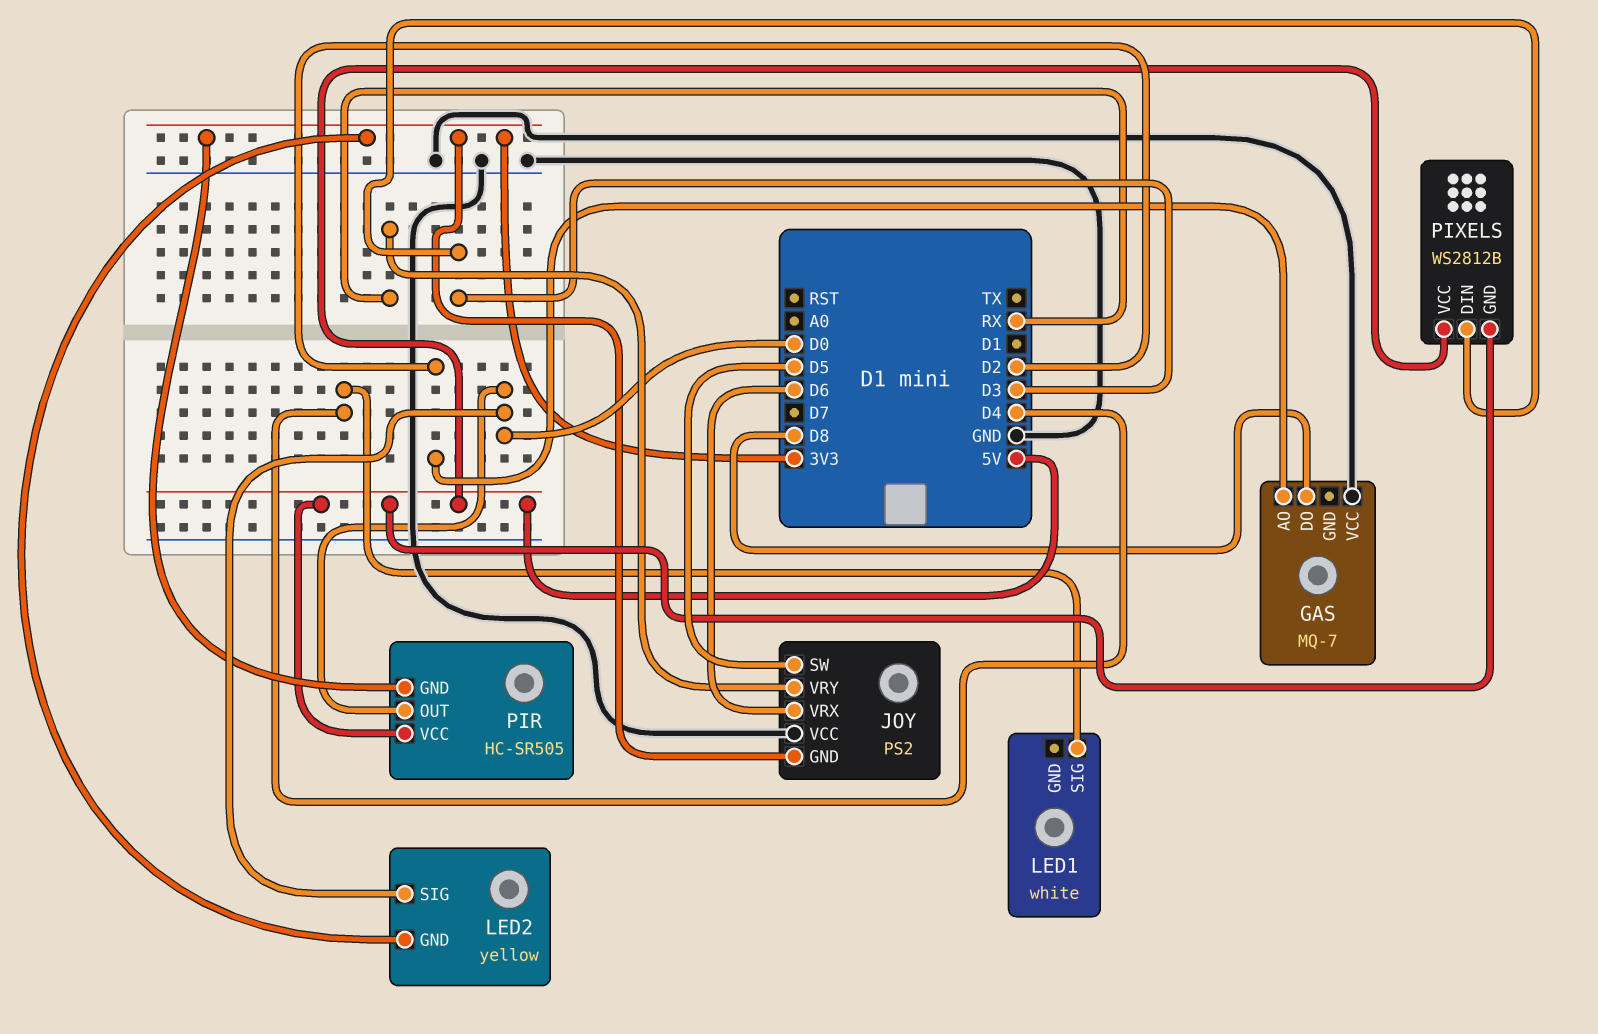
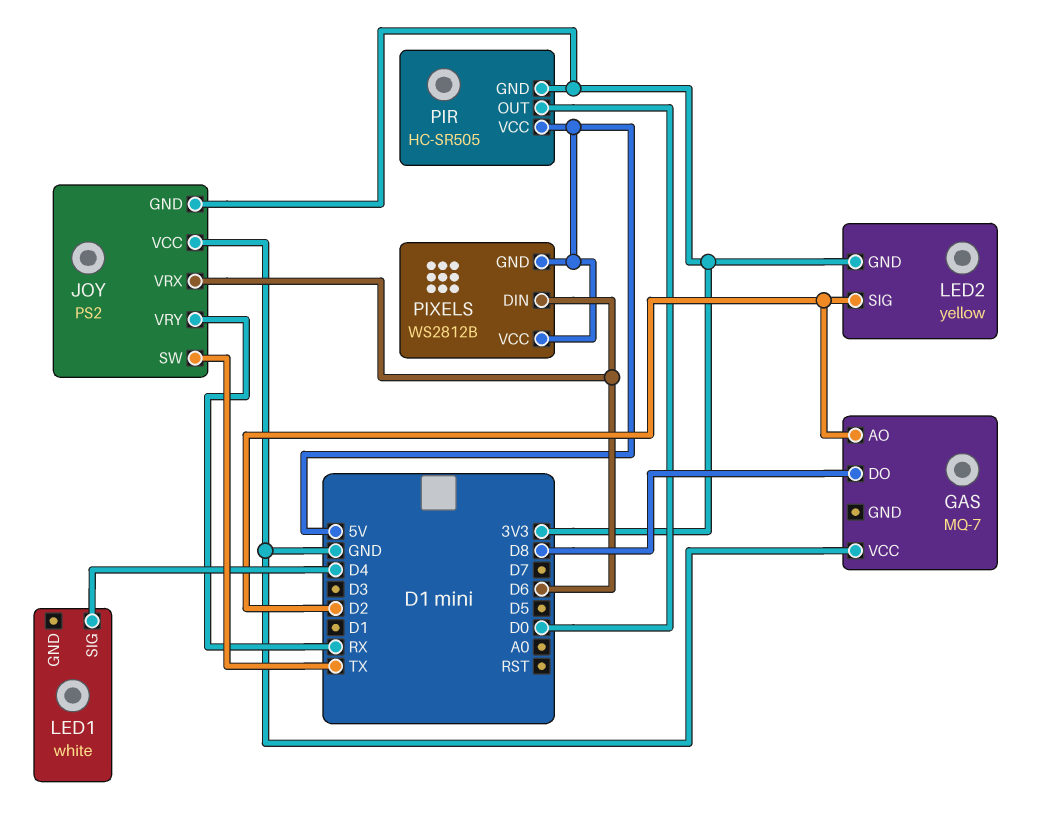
JOY pin SW: D5 -> TX
LED2 pin SIG: D0 -> D2
PIXELS pin DIN: D3 -> D6

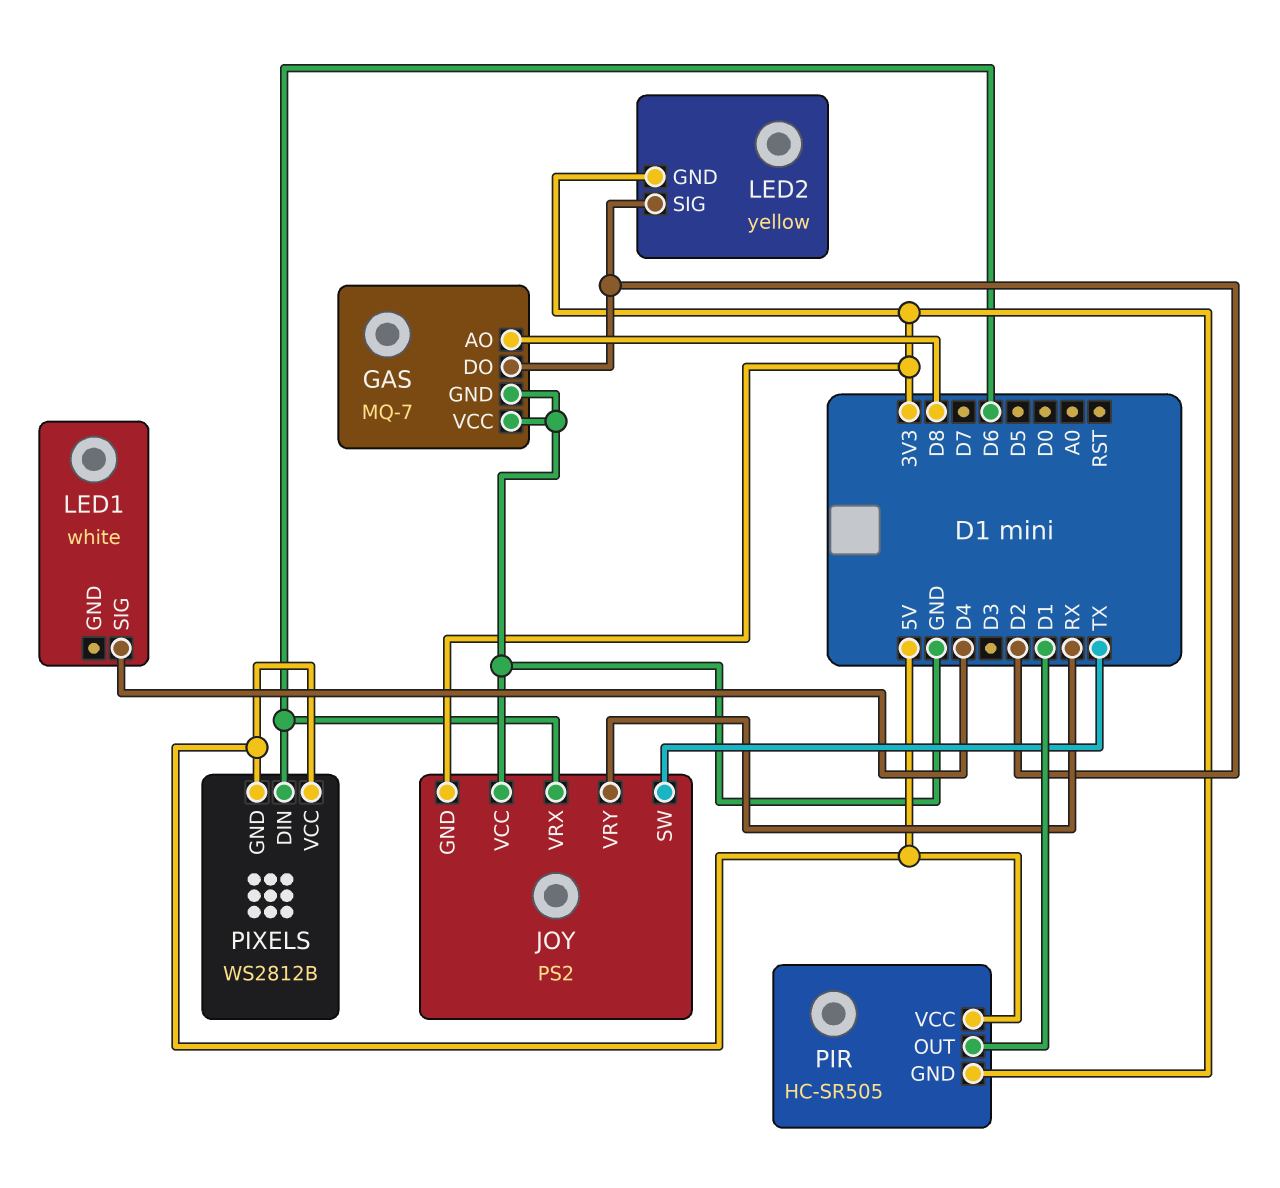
GAS pin AO: D2 -> D8
GAS pin DO: D8 -> D2
GAS pin GND: none -> GND
PIR pin OUT: D0 -> D1

